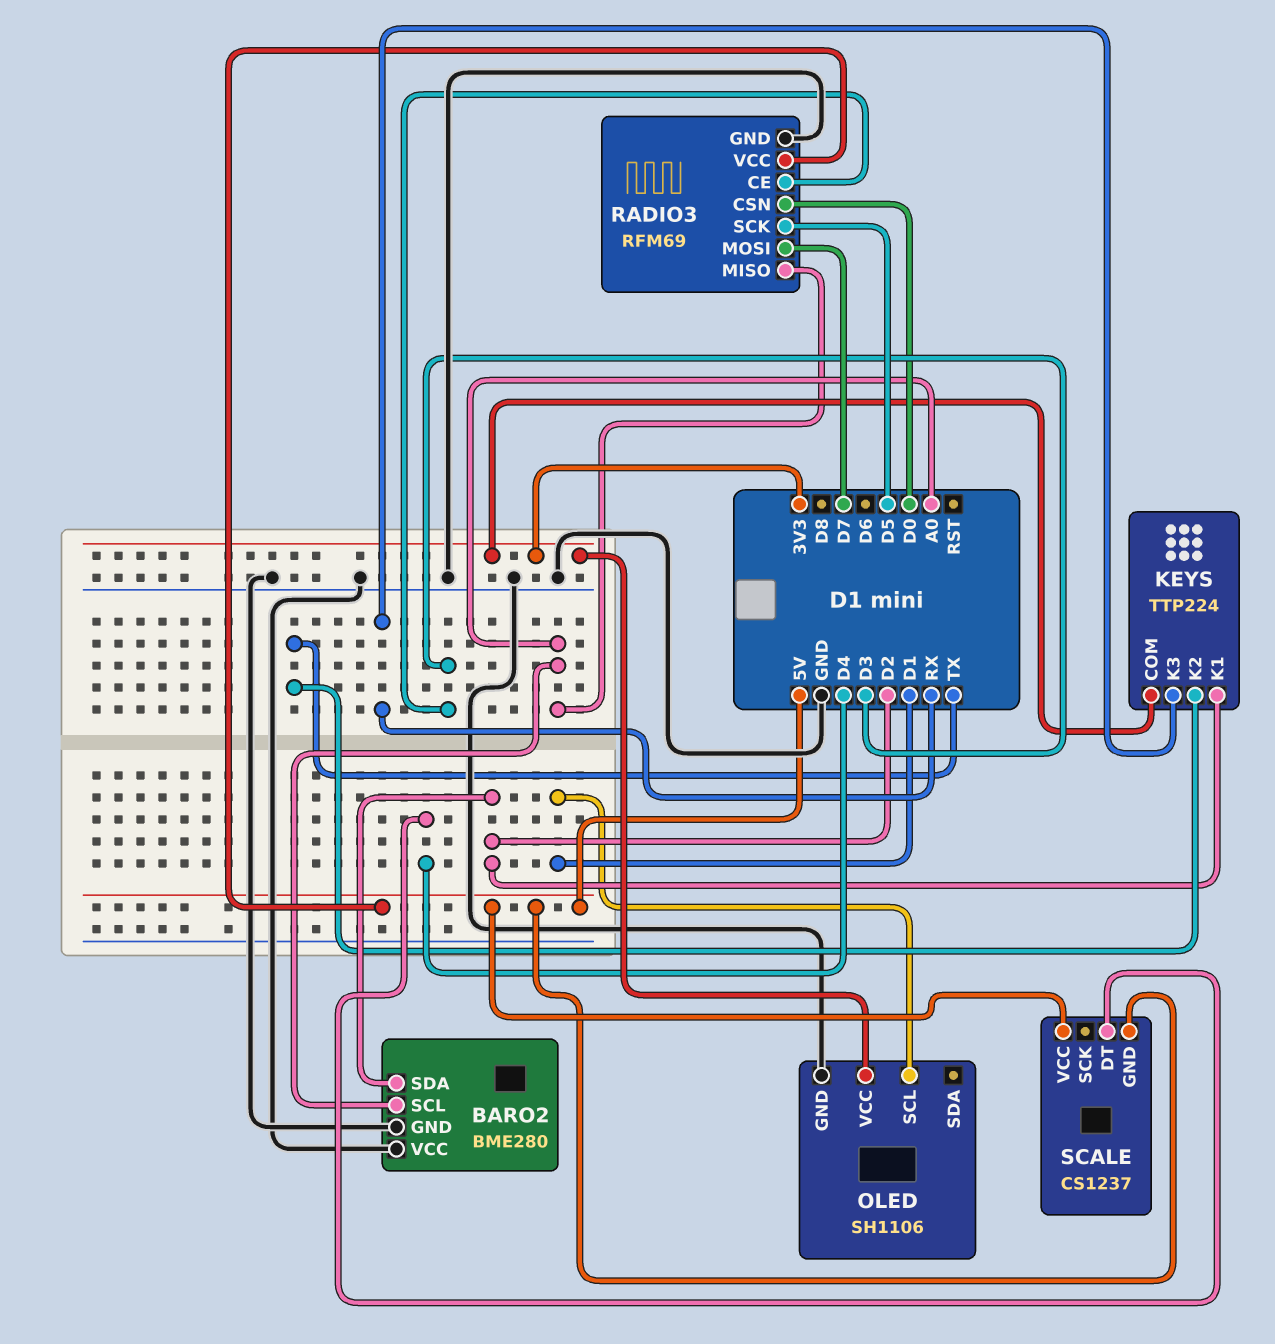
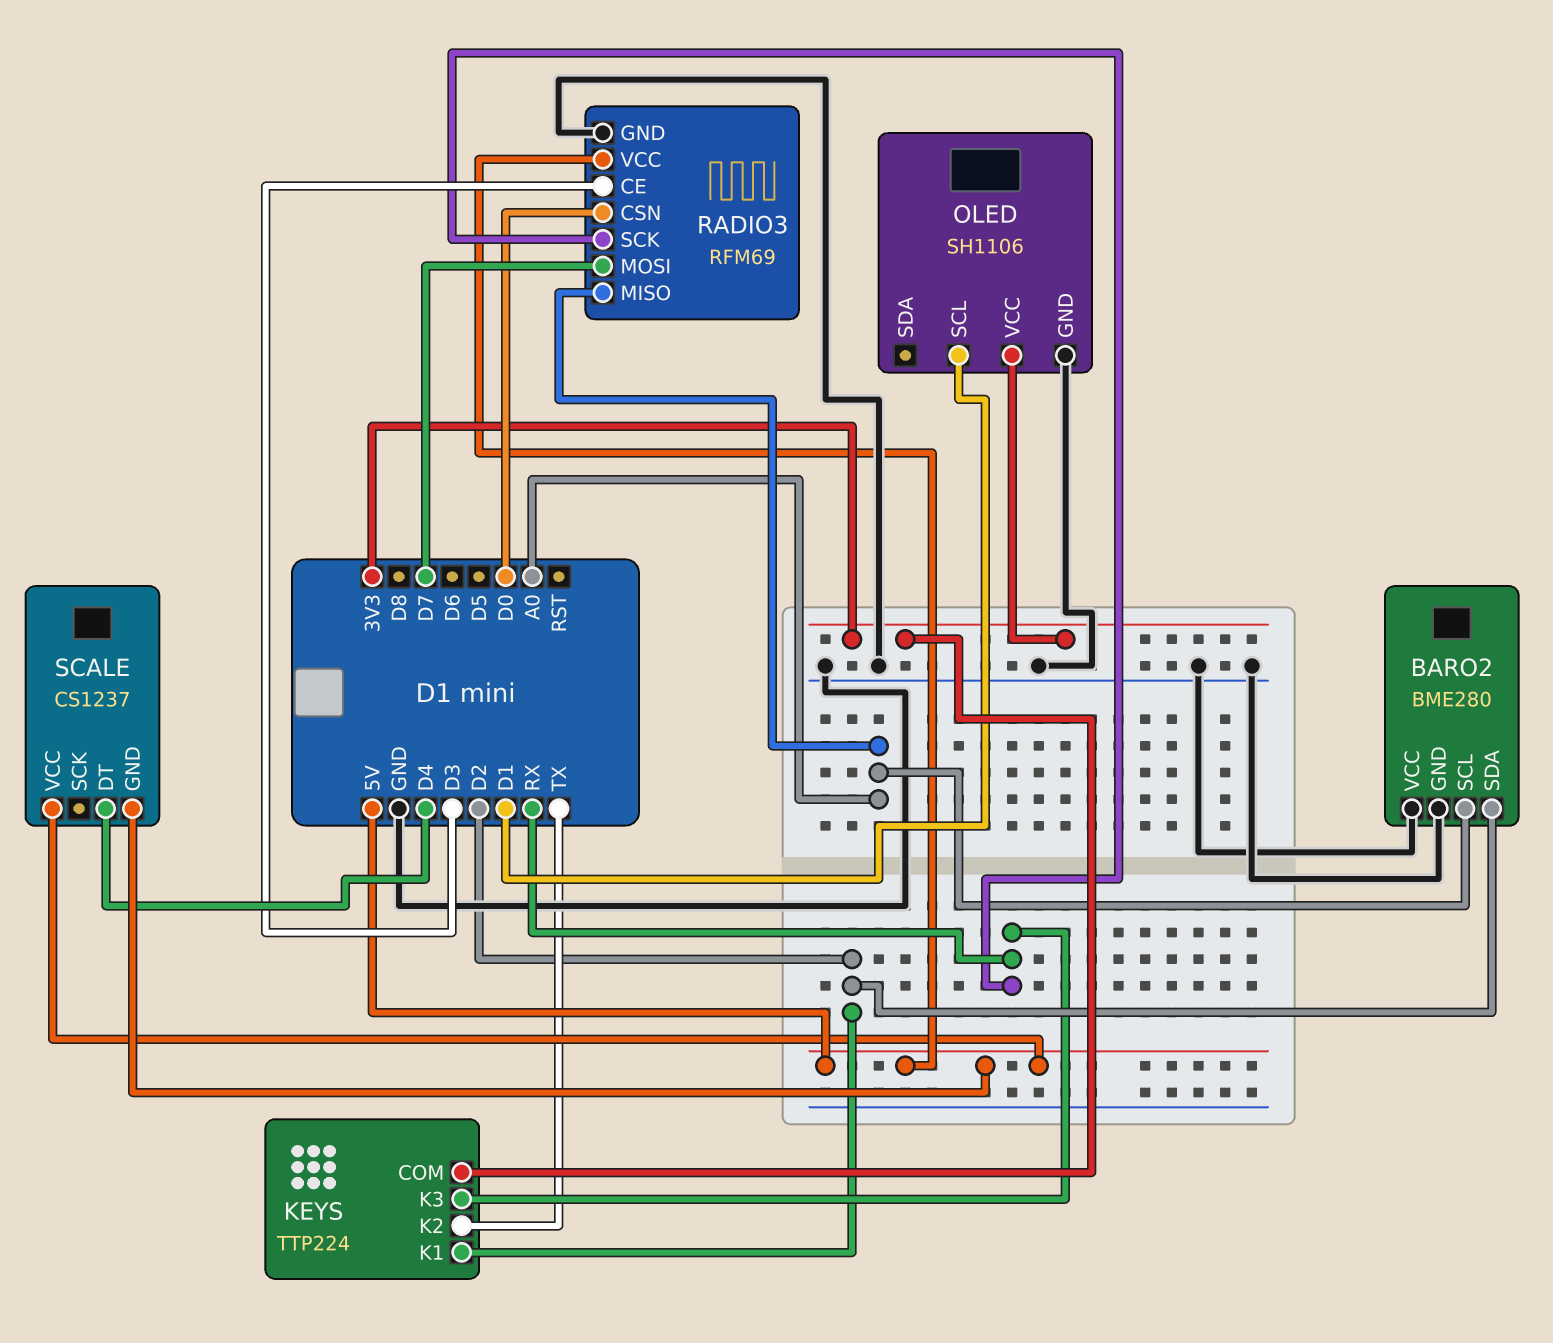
RADIO3 pin SCK: D5 -> RX

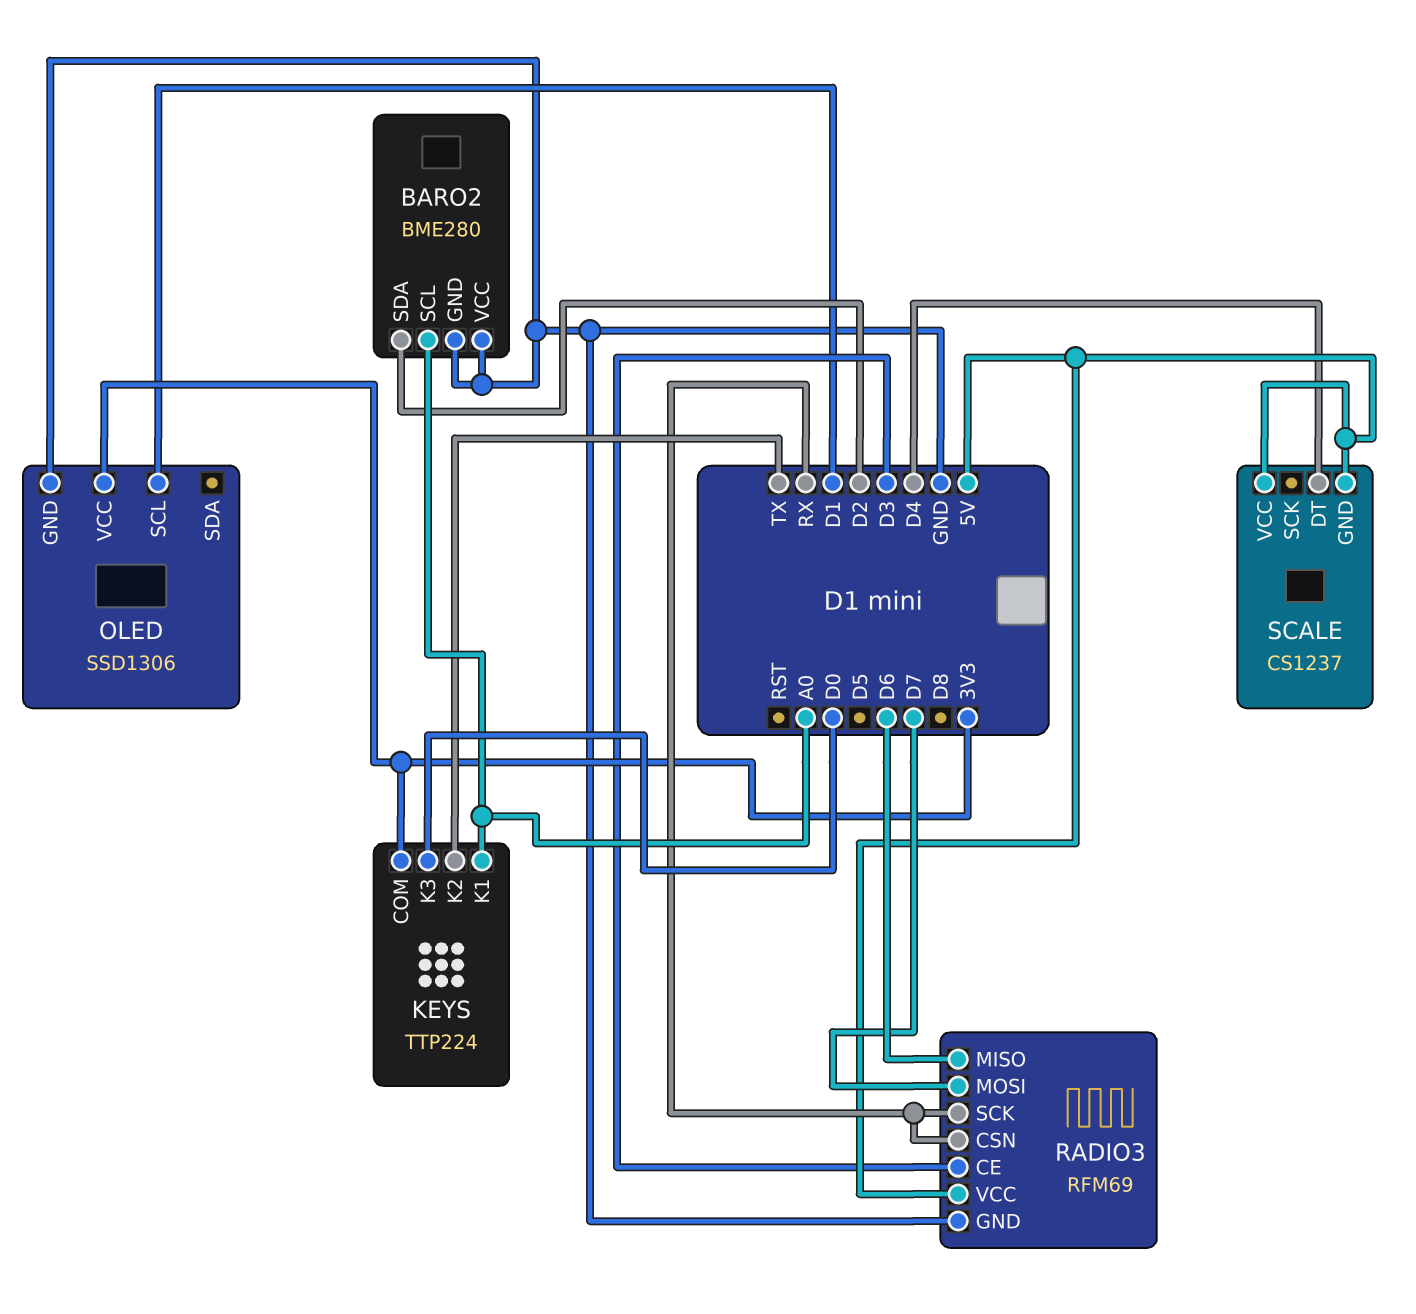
KEYS pin K1: D2 -> A0
KEYS pin K3: RX -> D0
OLED: SH1106 -> SSD1306
RADIO3 pin CSN: D0 -> RX
RADIO3 pin MISO: A0 -> D6

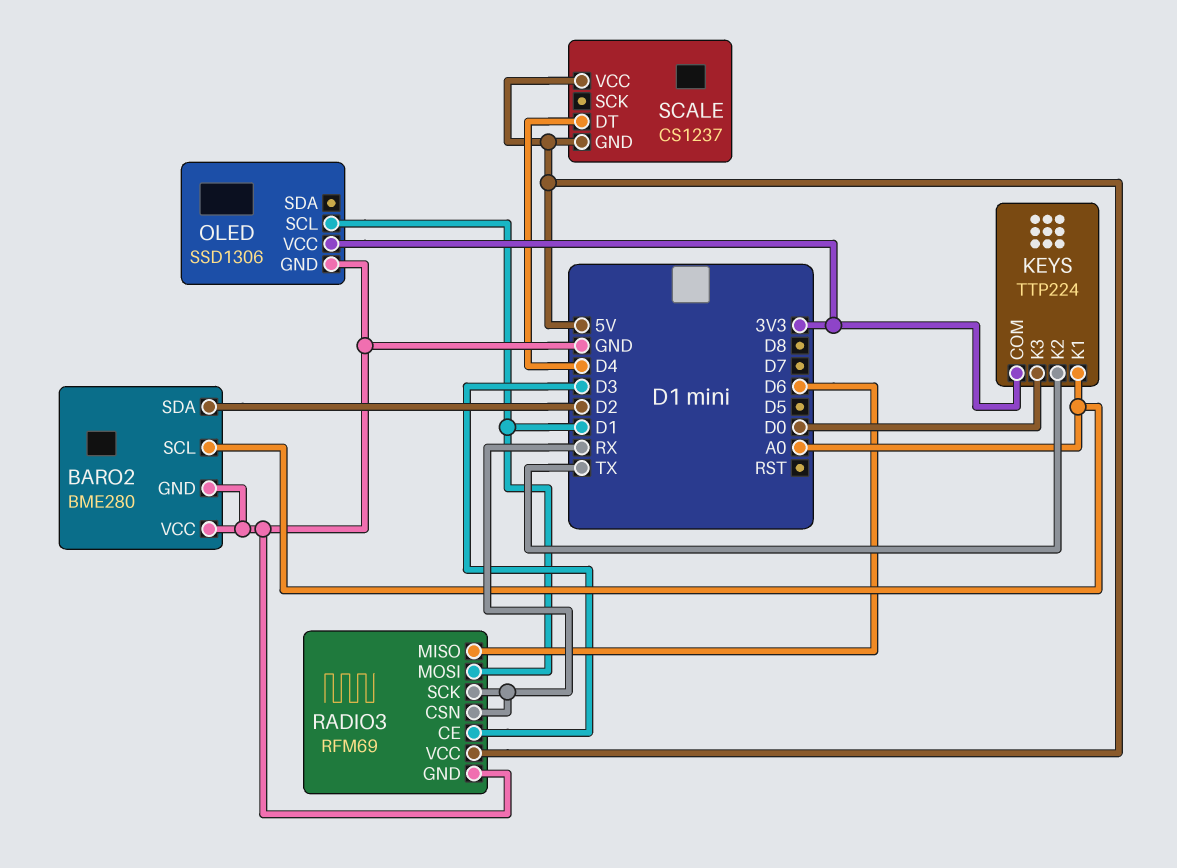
RADIO3 pin MOSI: D7 -> D1

